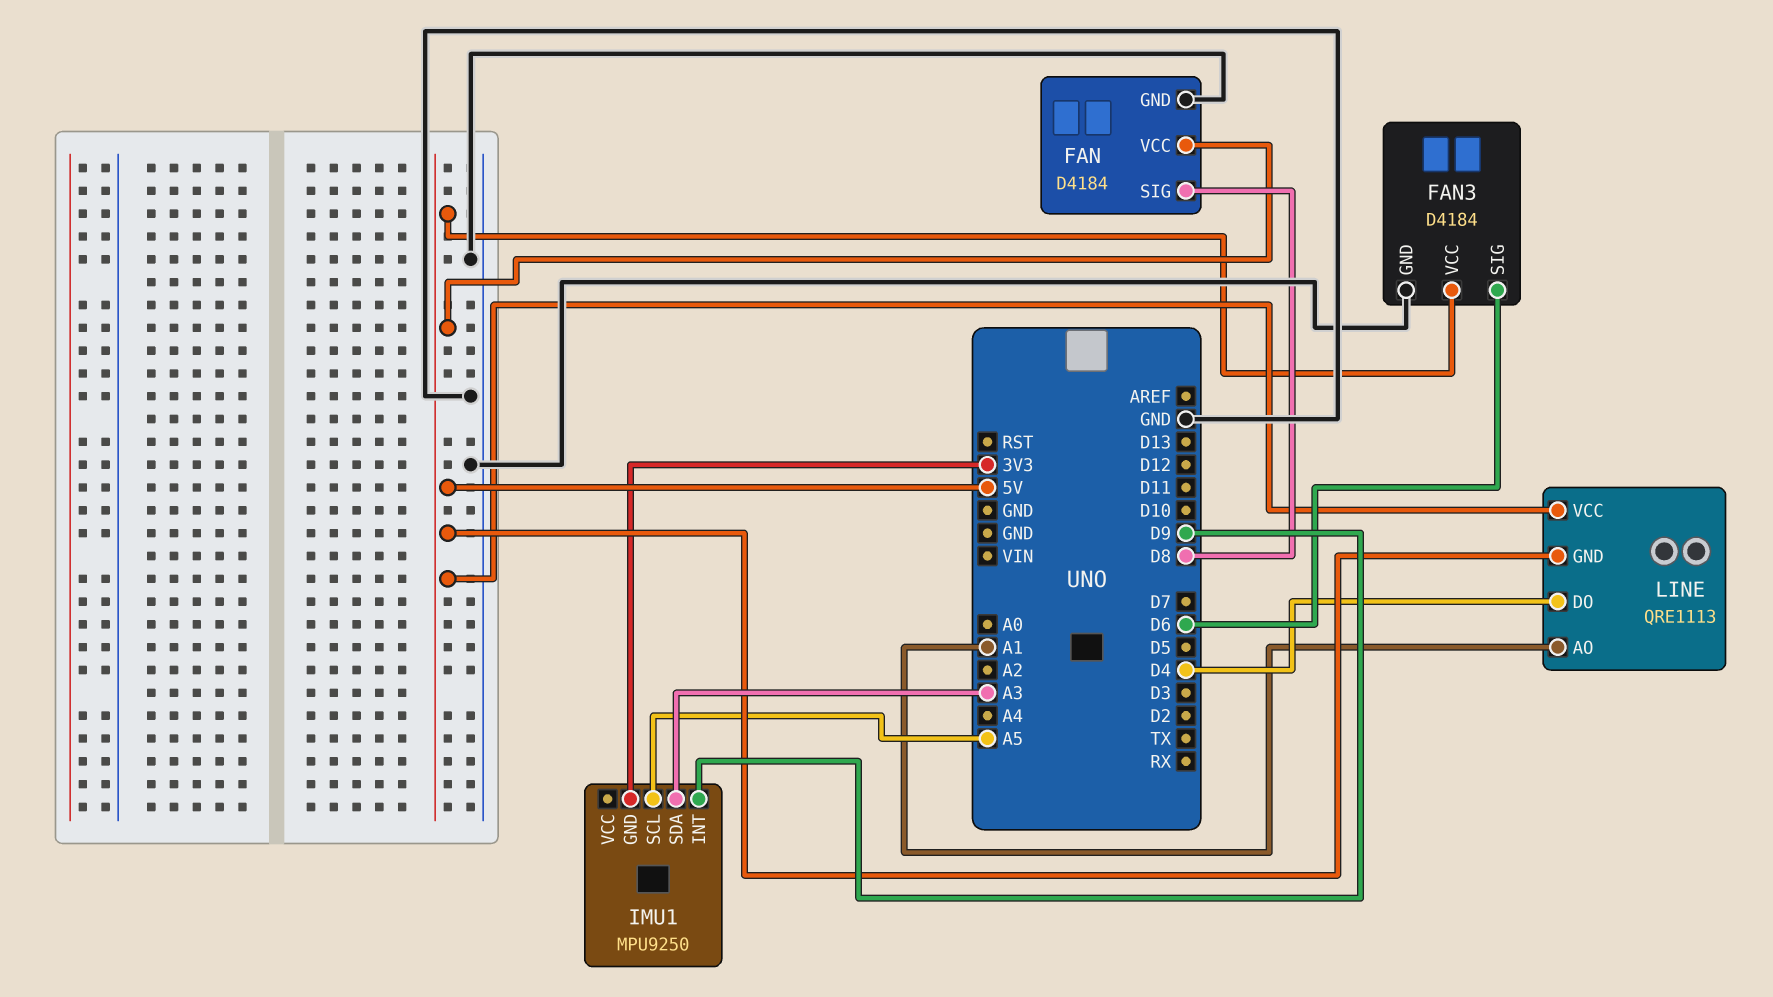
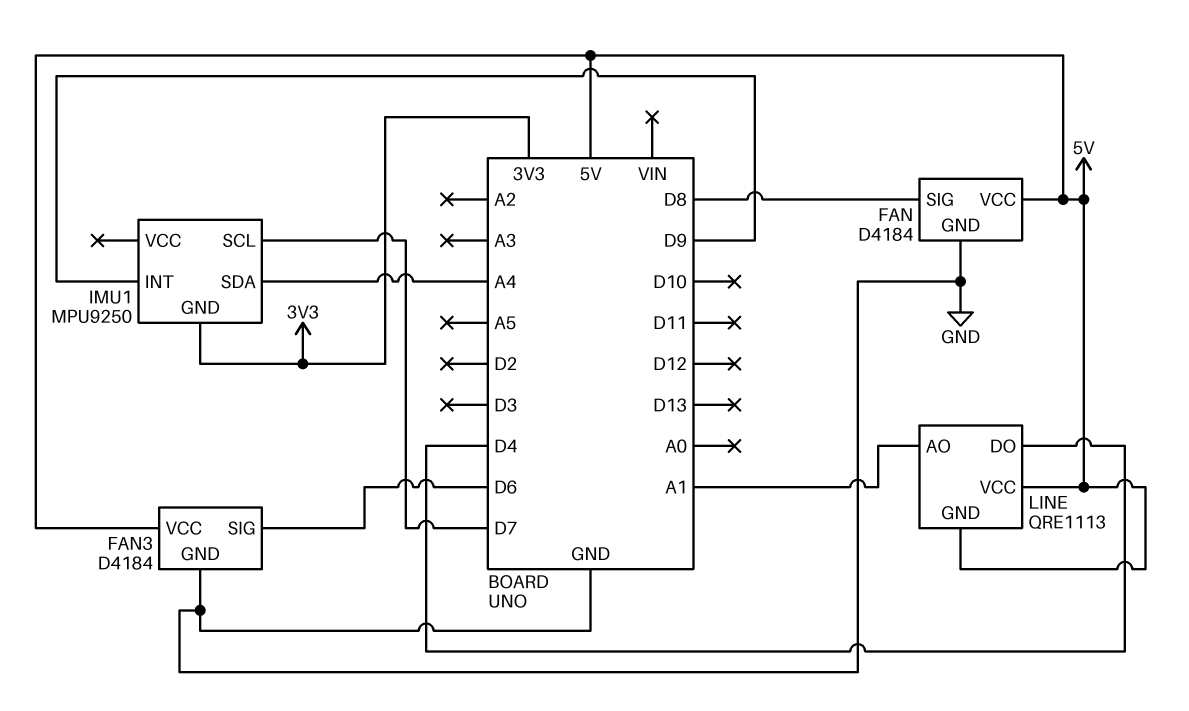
IMU1 pin SCL: A5 -> D7
IMU1 pin SDA: A3 -> A4

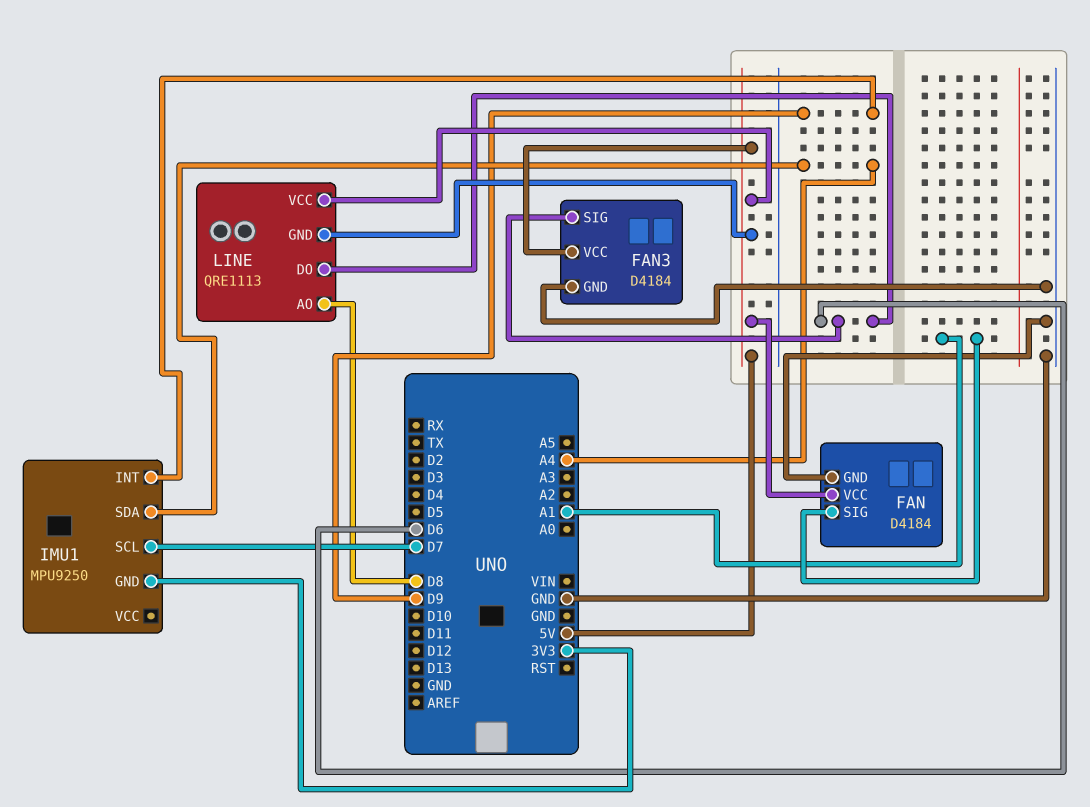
FAN pin SIG: D8 -> A1
LINE pin AO: A1 -> D8
LINE pin DO: D4 -> D6

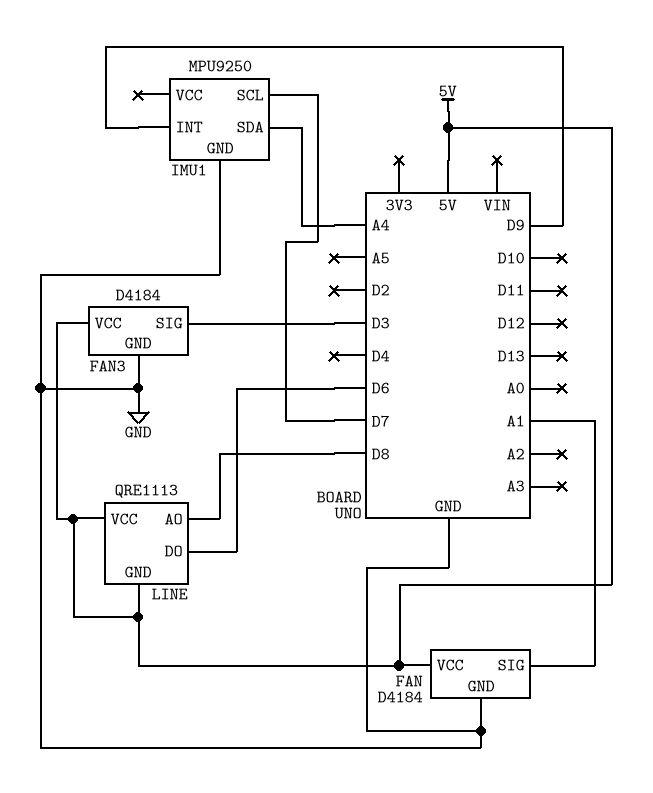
FAN3 pin SIG: D6 -> D3
IMU1 pin GND: 3V3 -> GND

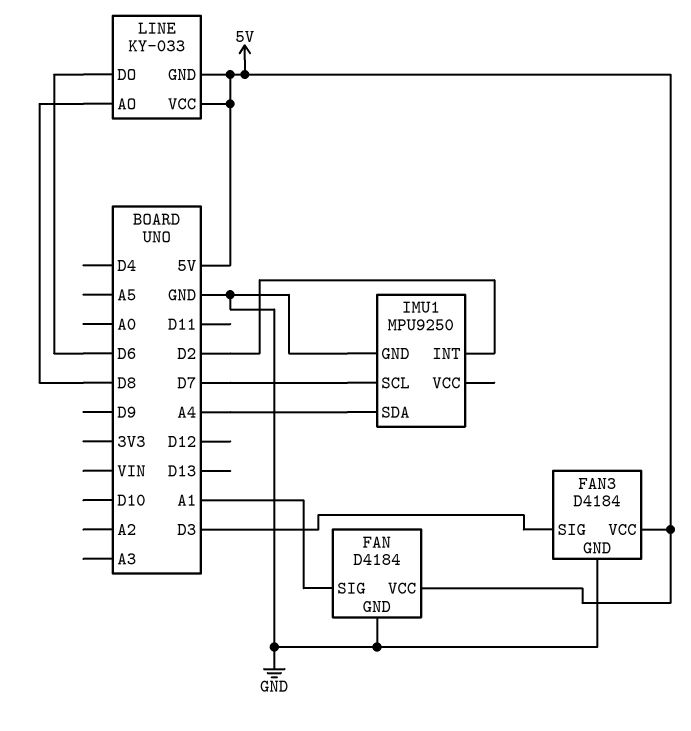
IMU1 pin INT: D9 -> D2
LINE: QRE1113 -> KY-033

